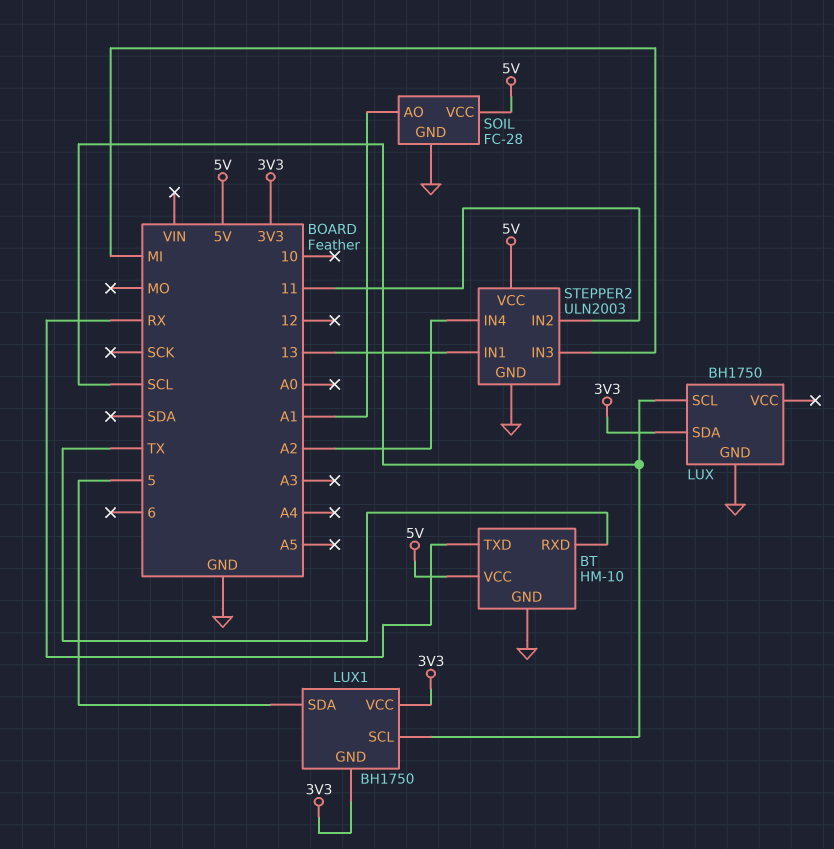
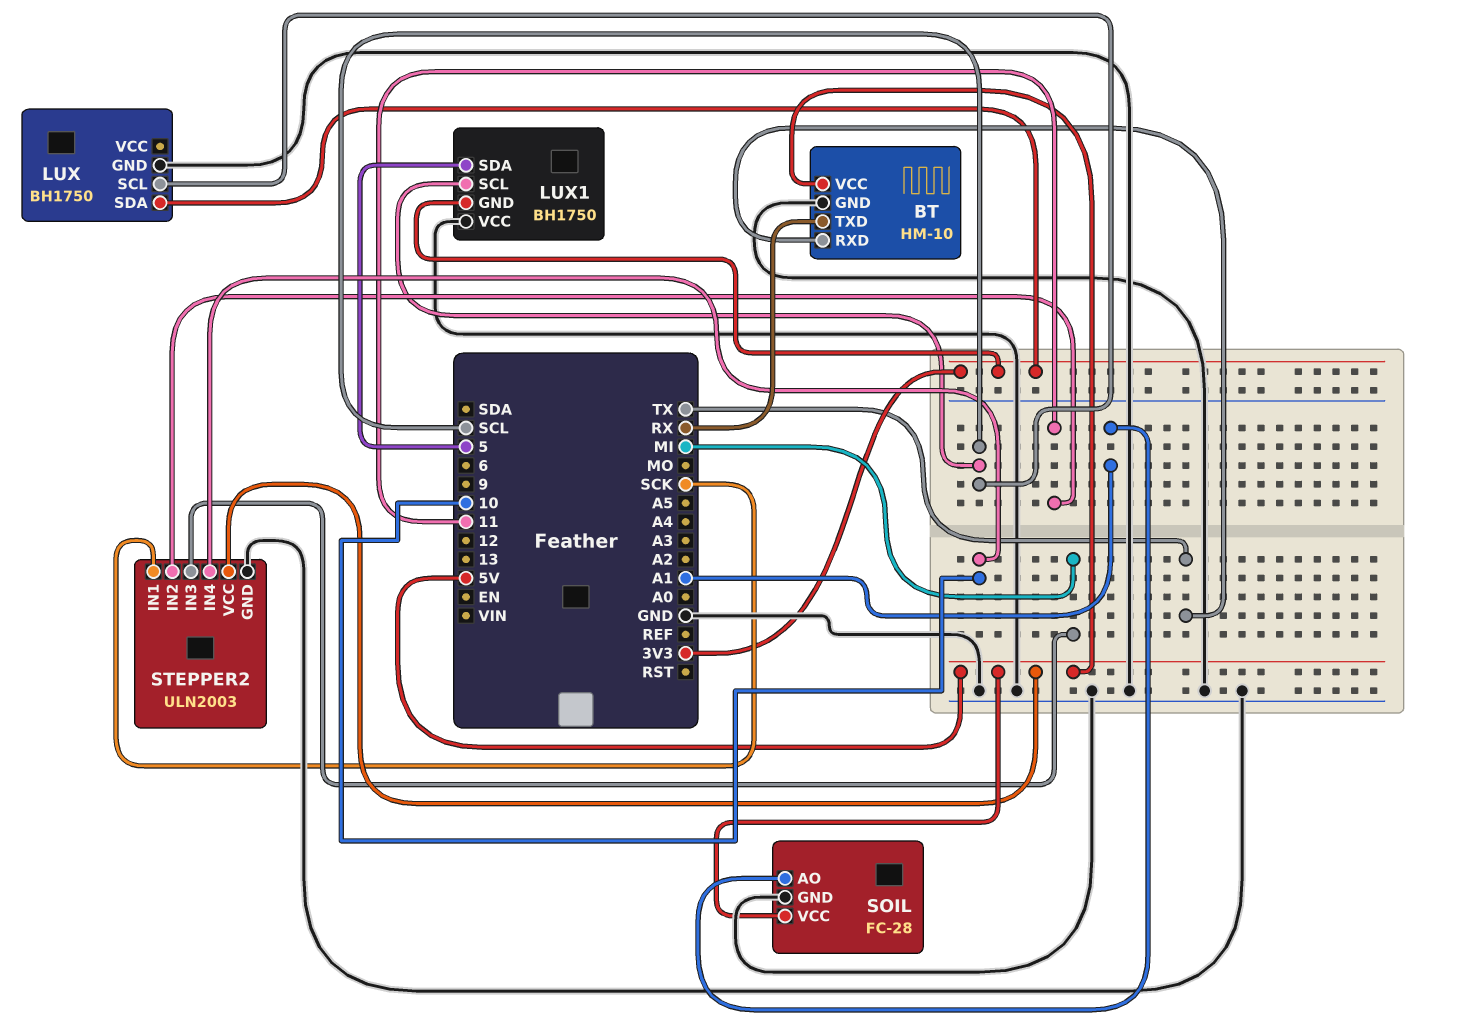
LUX1 pin VCC: 3V3 -> GND
STEPPER2 pin IN1: 13 -> SCK
STEPPER2 pin IN4: A2 -> 10

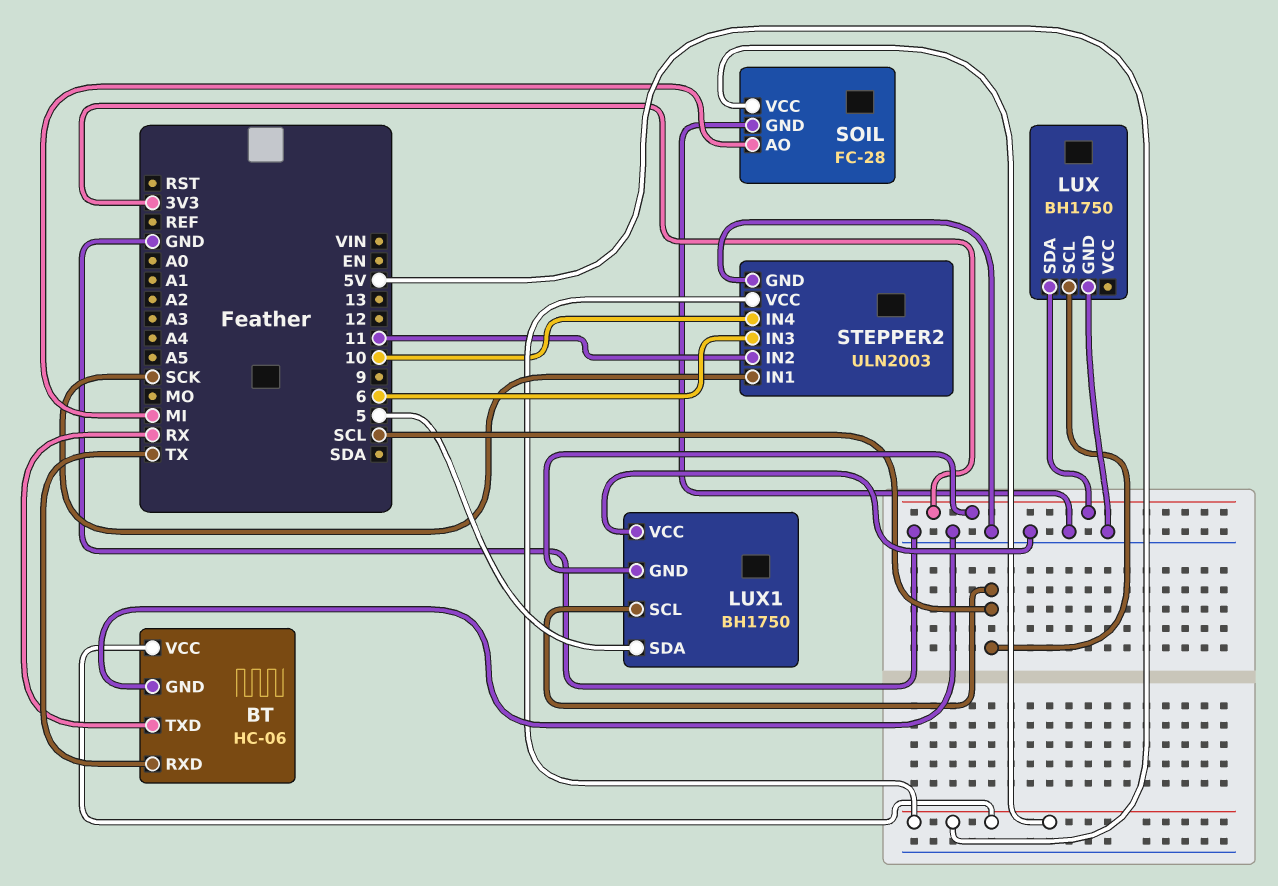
BT: HM-10 -> HC-06
SOIL pin AO: A1 -> MI
STEPPER2 pin IN3: MI -> 6

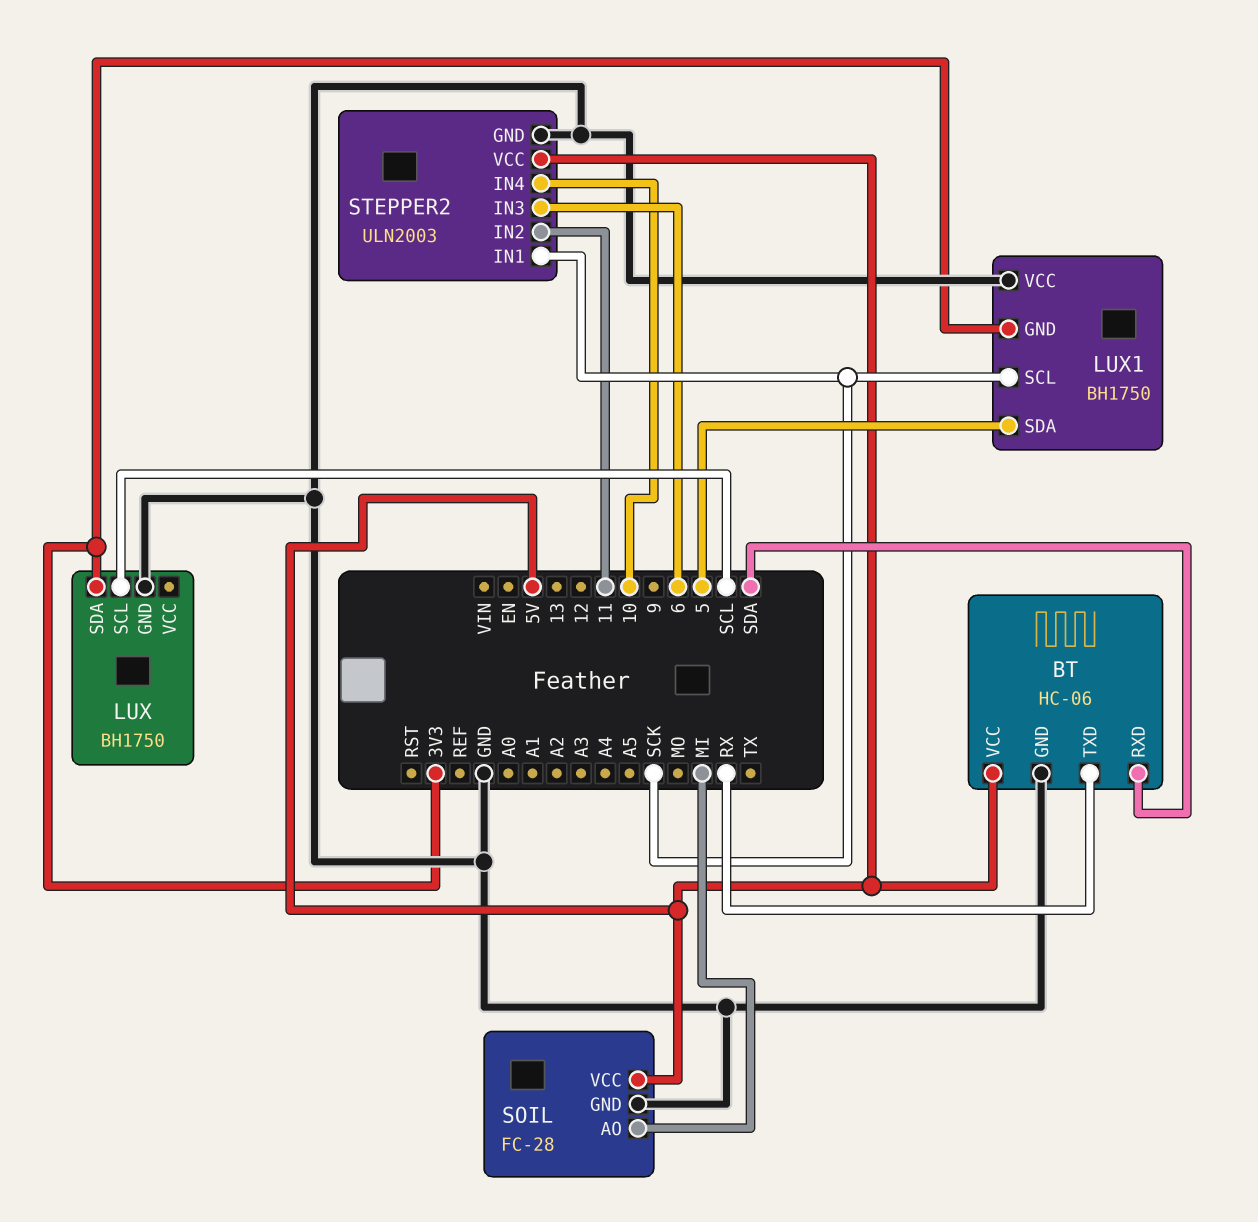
BT pin RXD: TX -> SDA
LUX1 pin SCL: SCL -> SCK

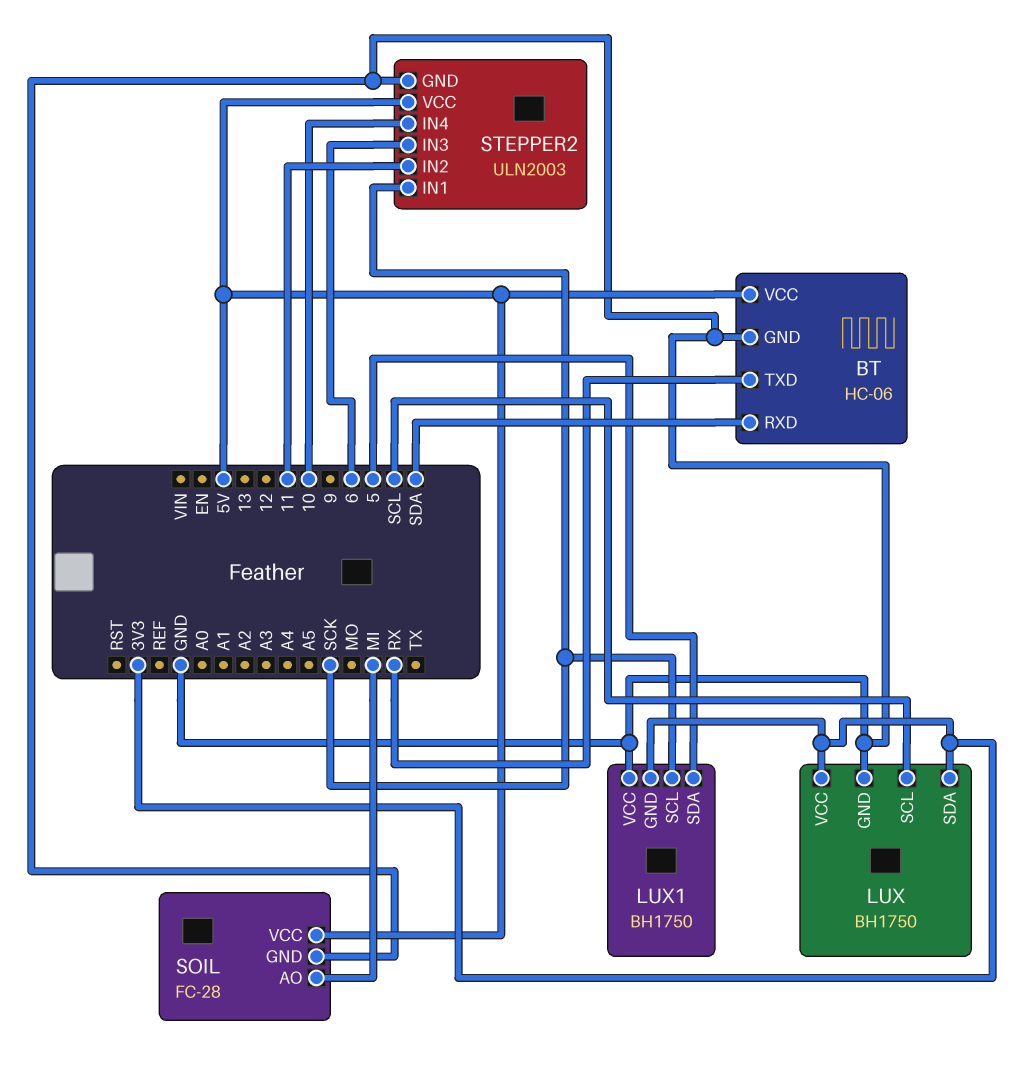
LUX pin VCC: none -> 3V3

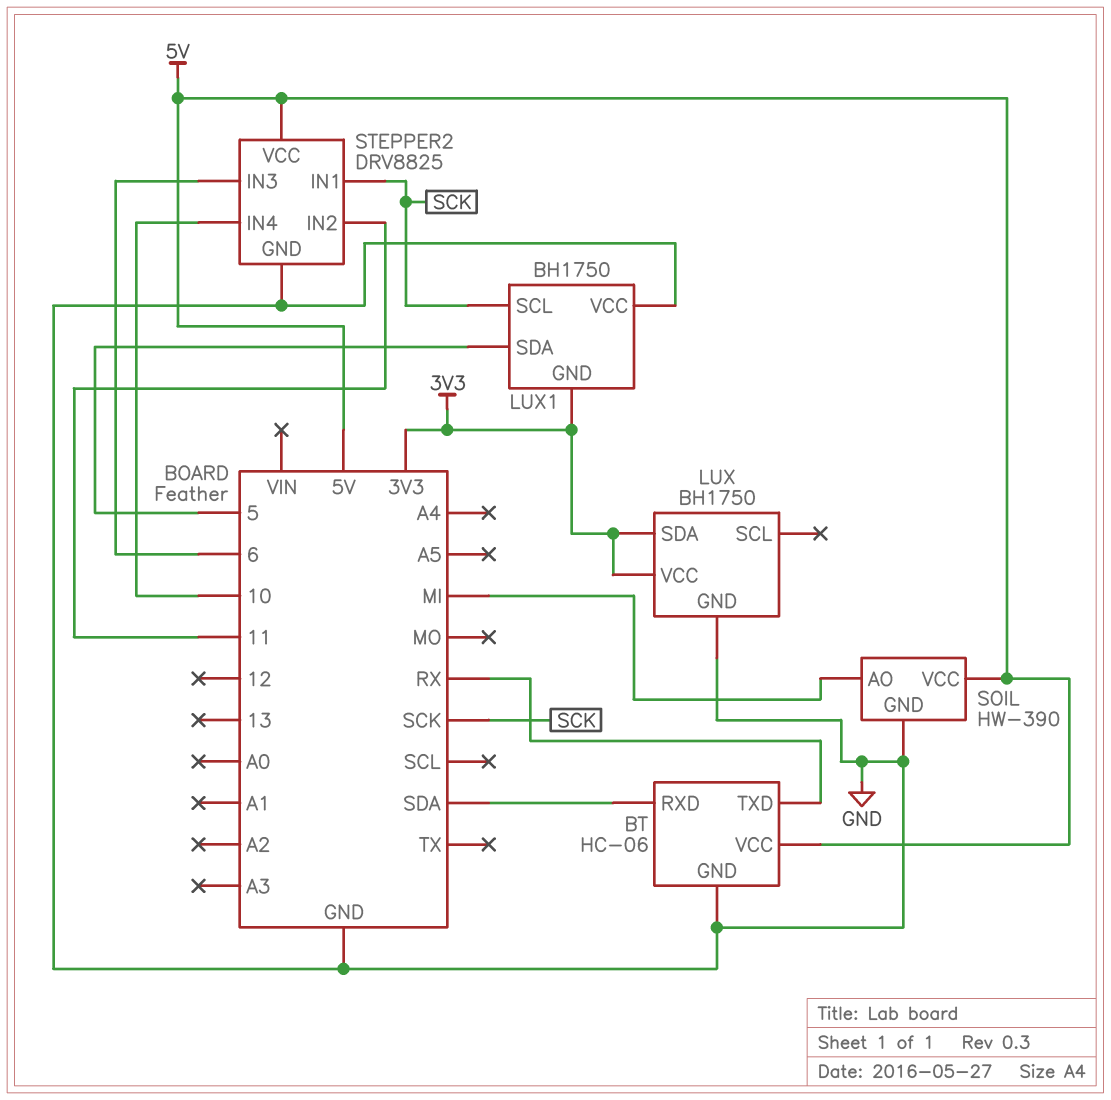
LUX pin SCL: SCL -> none
SOIL: FC-28 -> HW-390
STEPPER2: ULN2003 -> DRV8825

